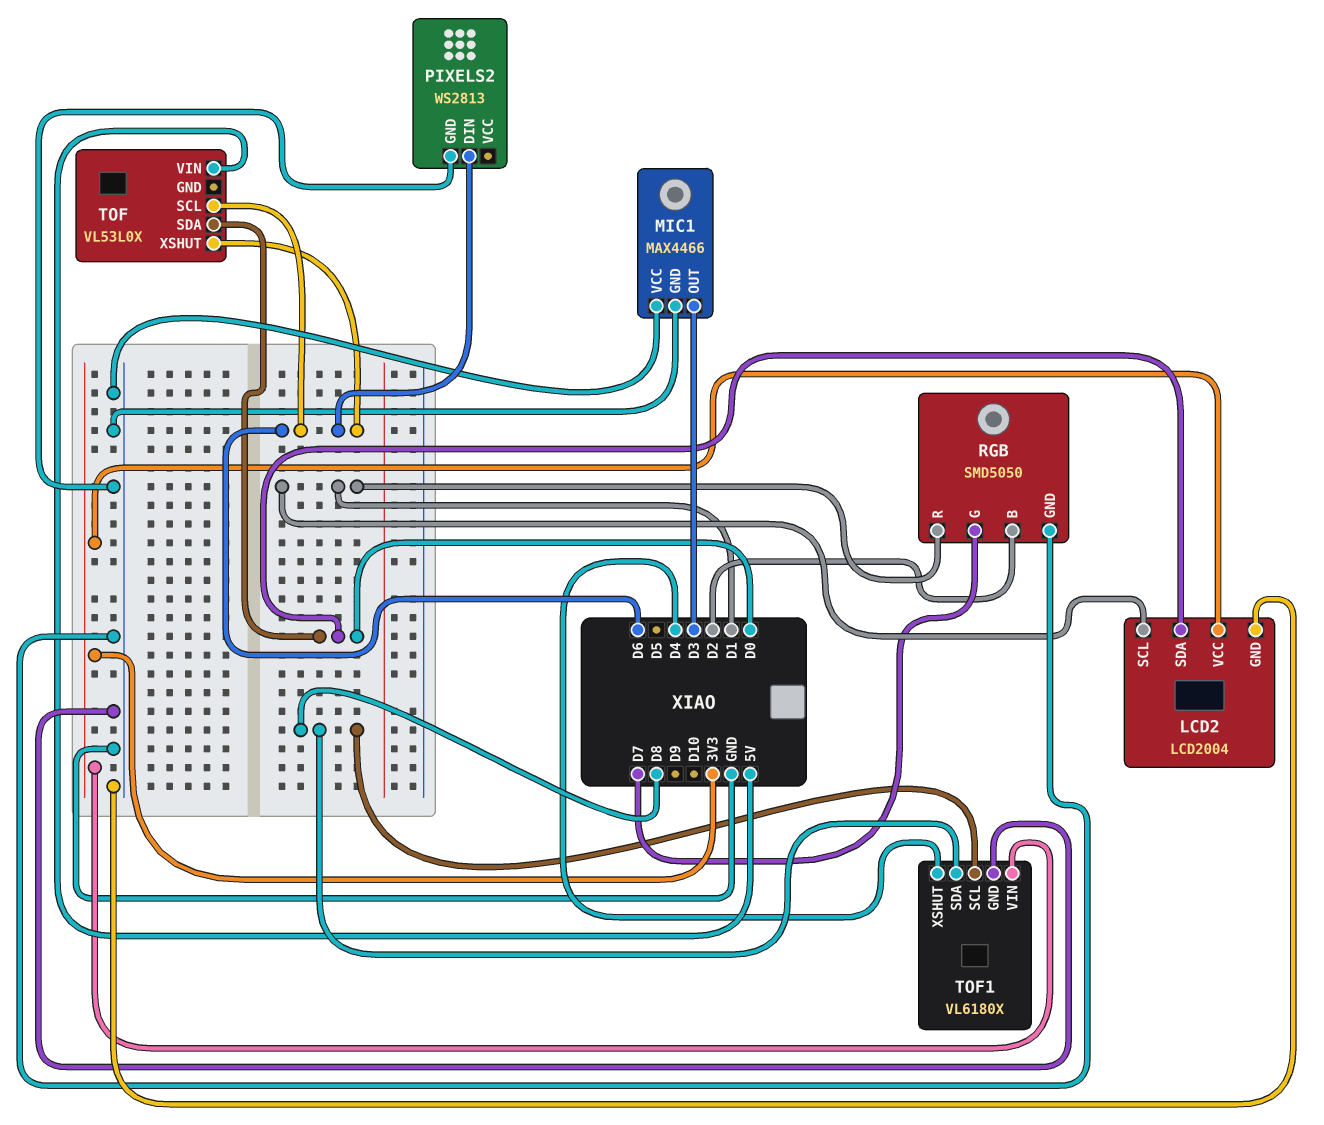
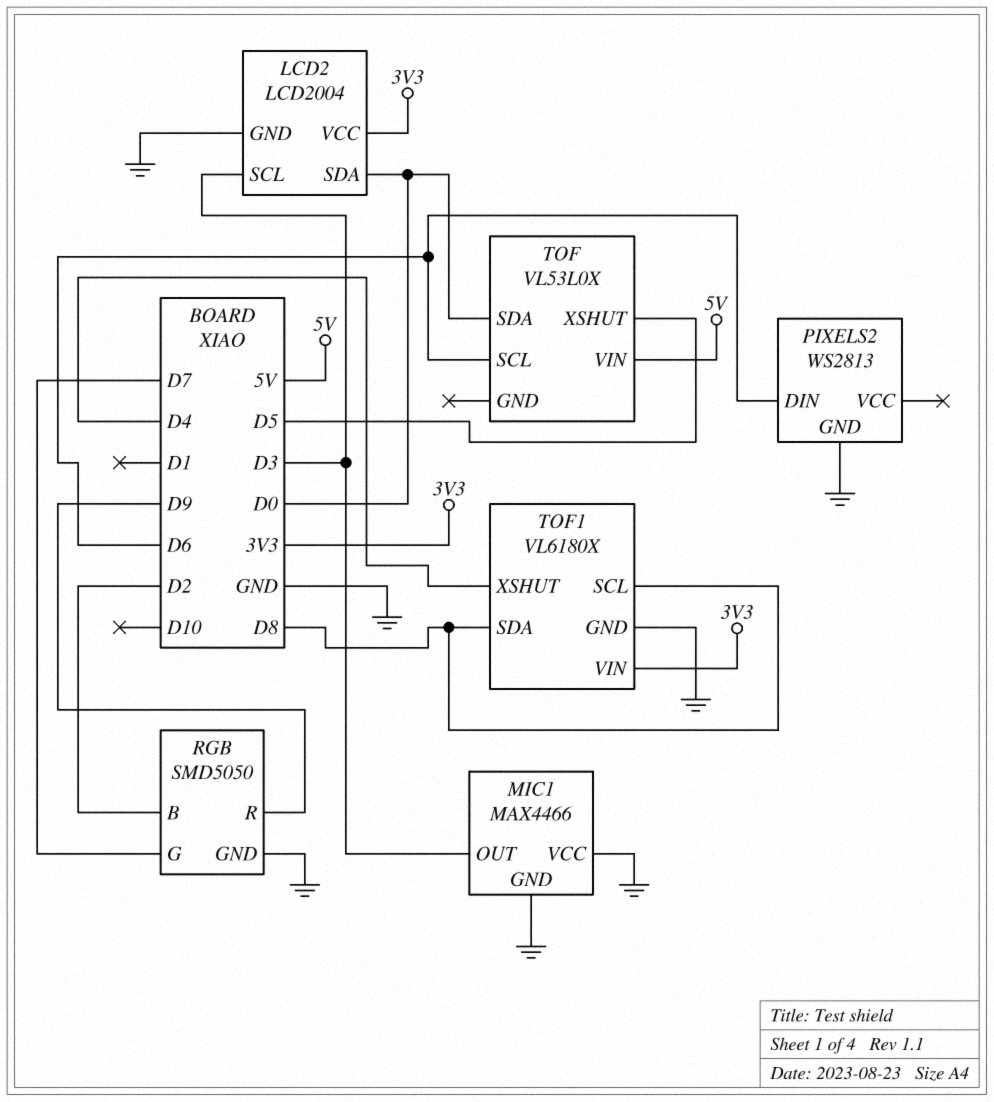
LCD2 pin SCL: D1 -> D3
RGB pin R: D1 -> D9
TOF pin XSHUT: D6 -> D5

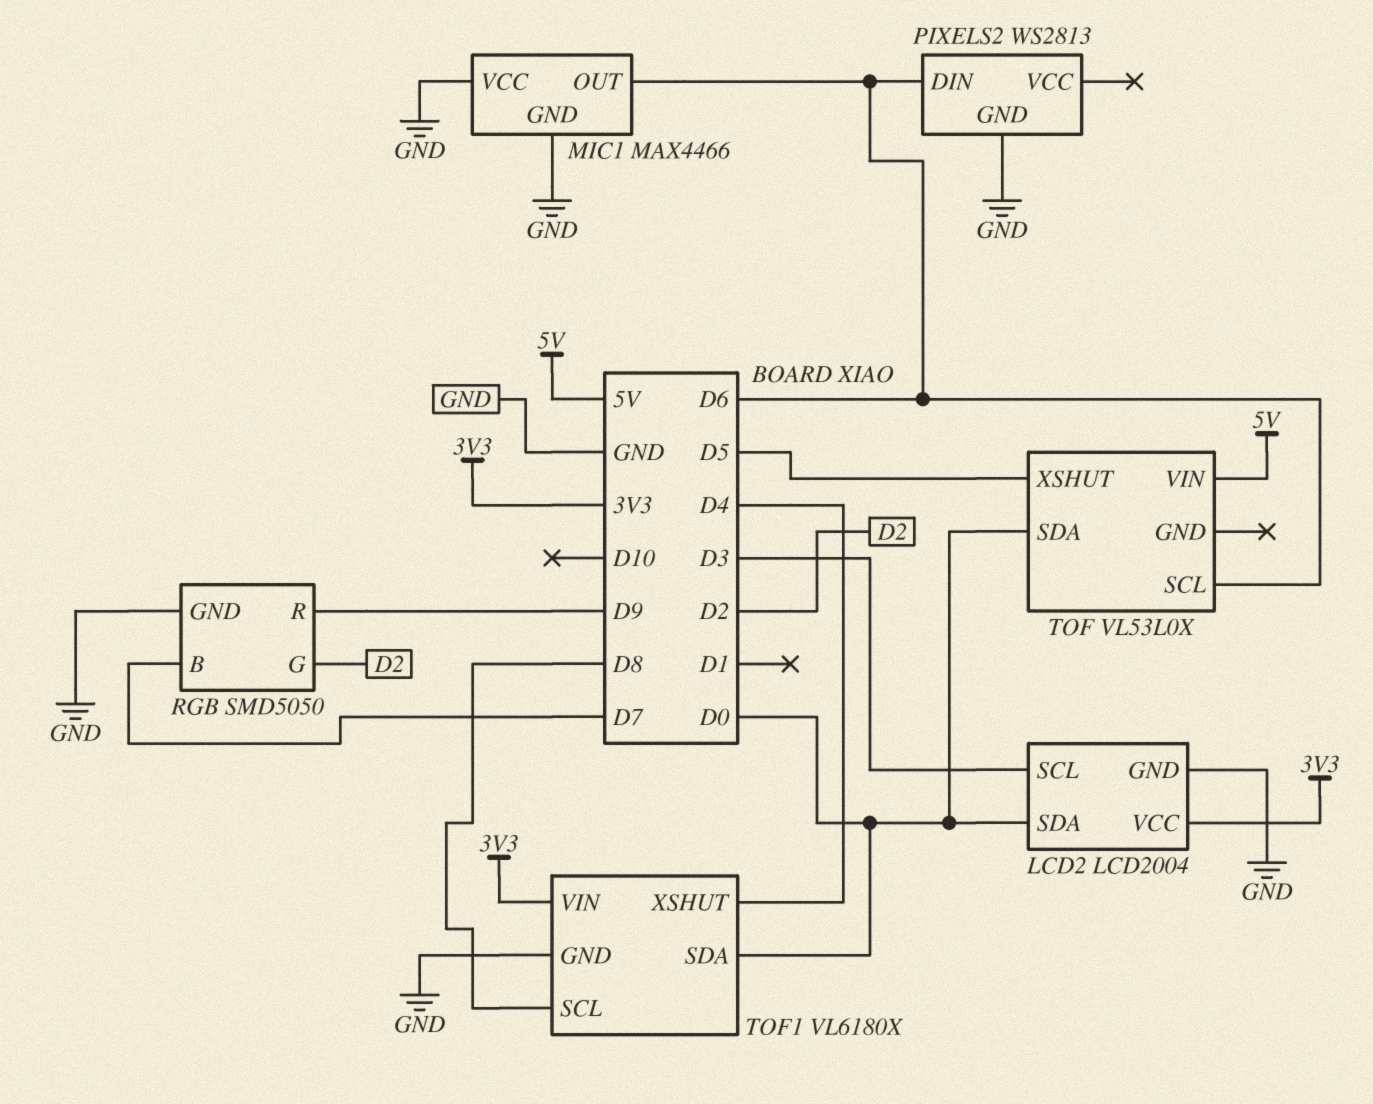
MIC1 pin OUT: D3 -> D6
RGB pin B: D2 -> D7
RGB pin G: D7 -> D2
TOF1 pin SDA: D8 -> D0

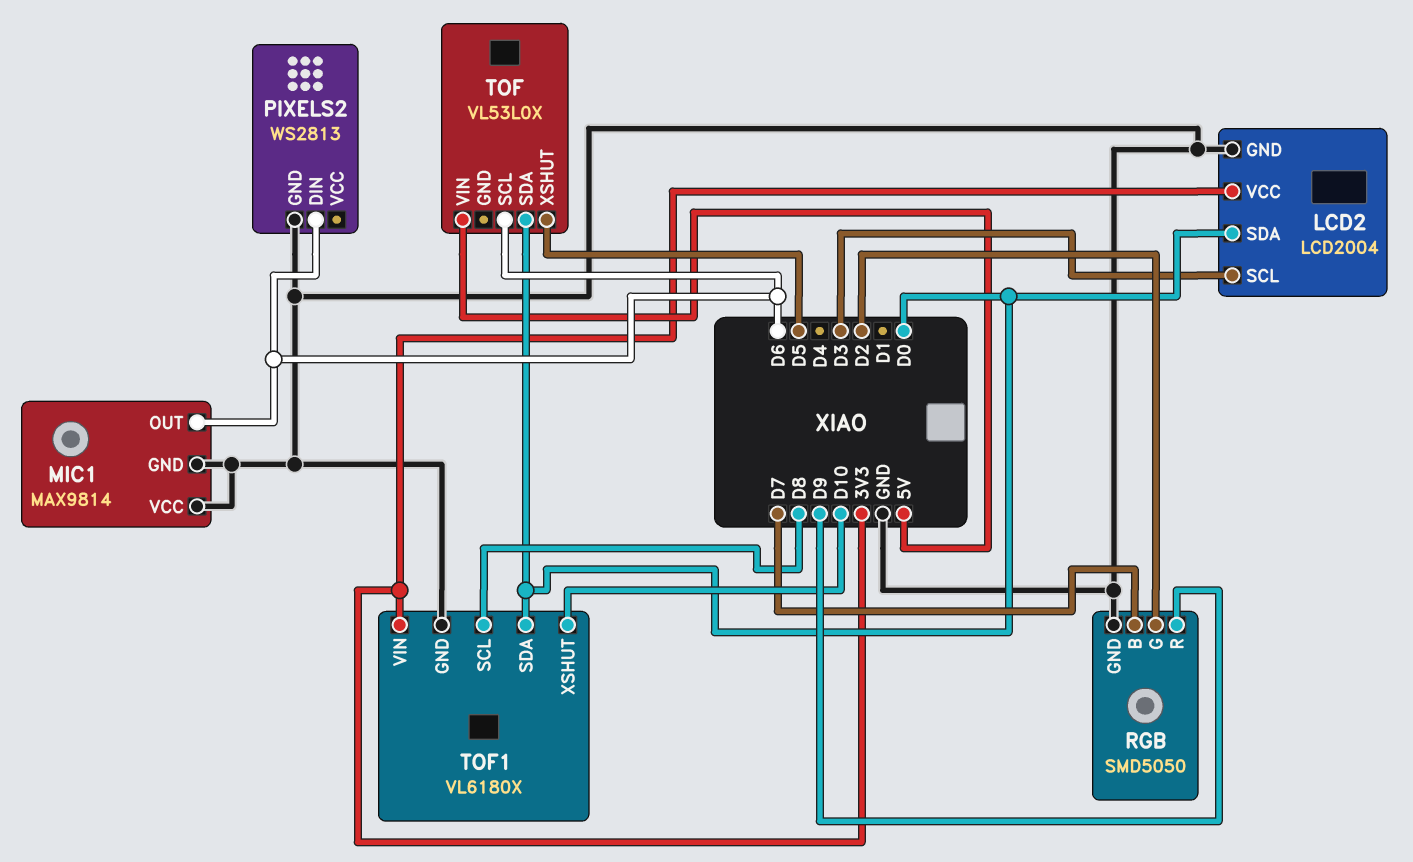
MIC1: MAX4466 -> MAX9814
TOF1 pin XSHUT: D4 -> D10

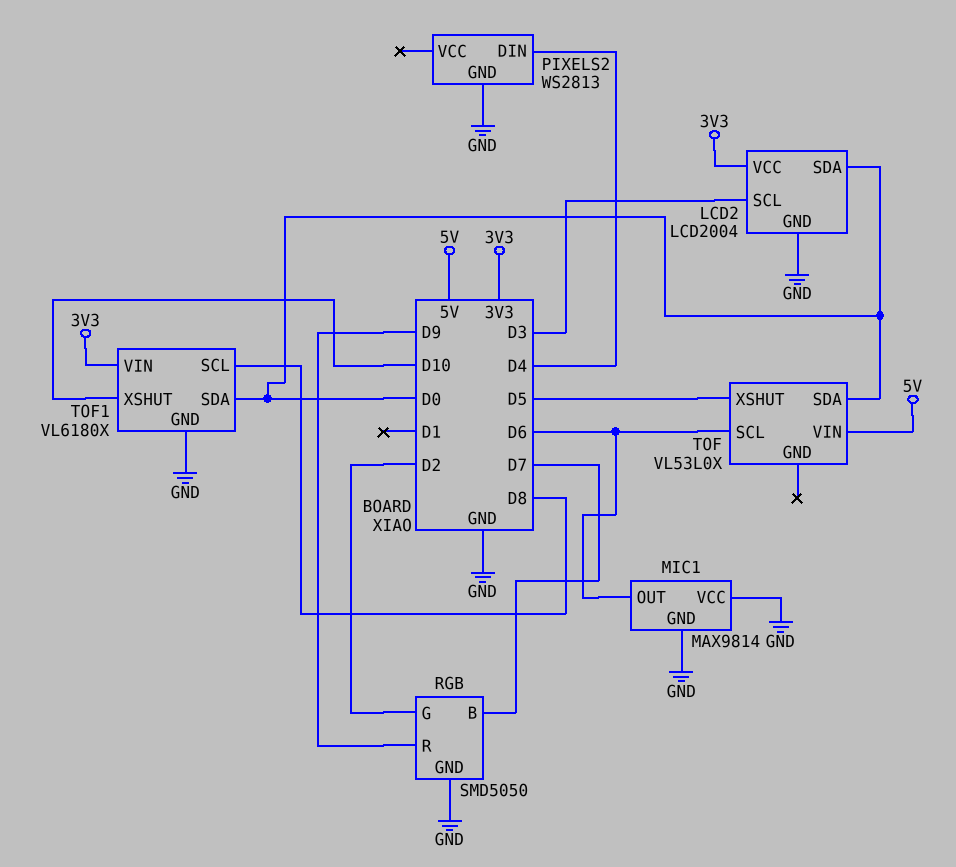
PIXELS2 pin DIN: D6 -> D4

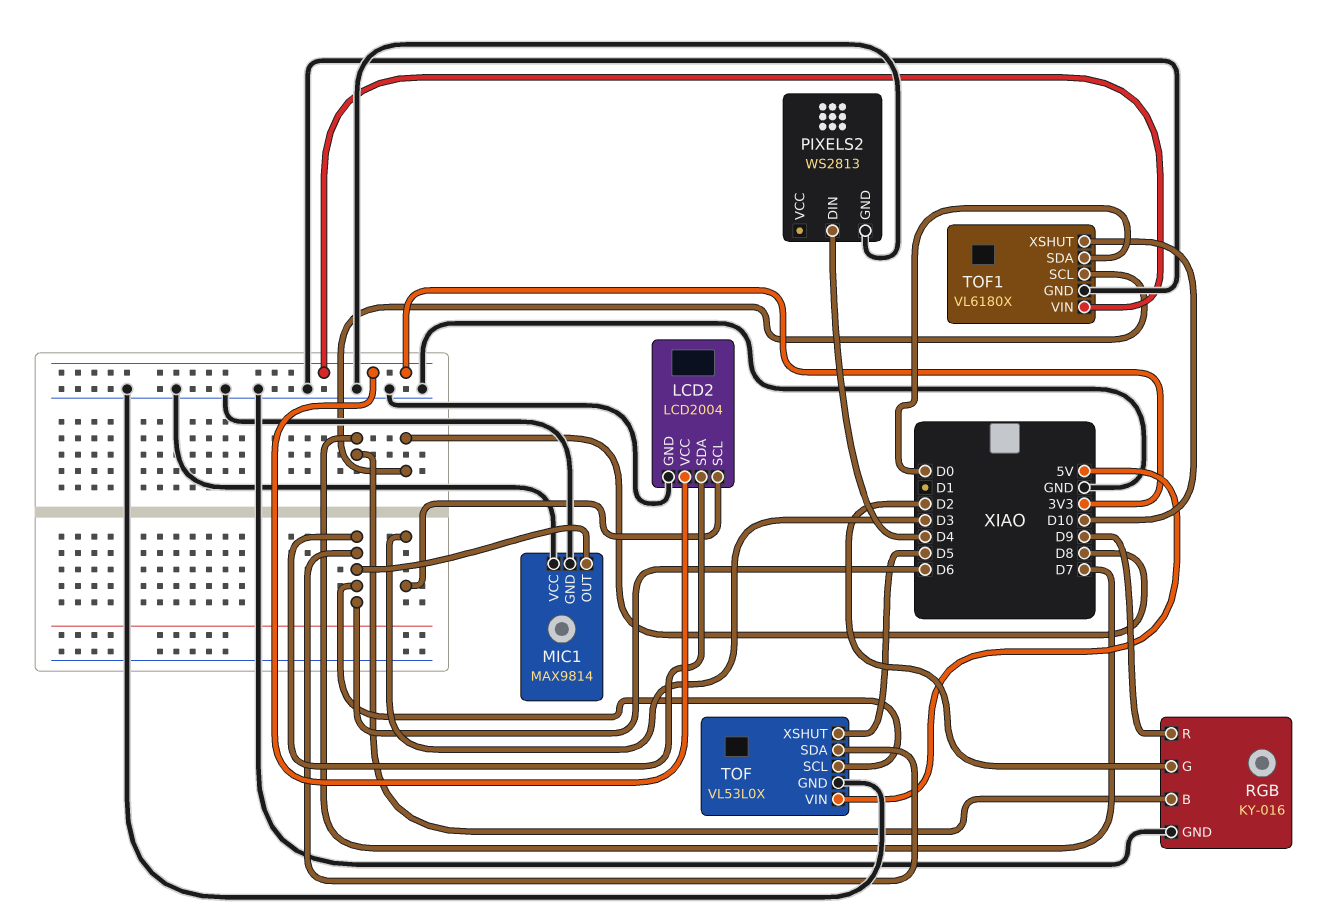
LCD2 pin SDA: D0 -> D6
RGB: SMD5050 -> KY-016
TOF pin GND: none -> GND
TOF pin SDA: D0 -> D6

